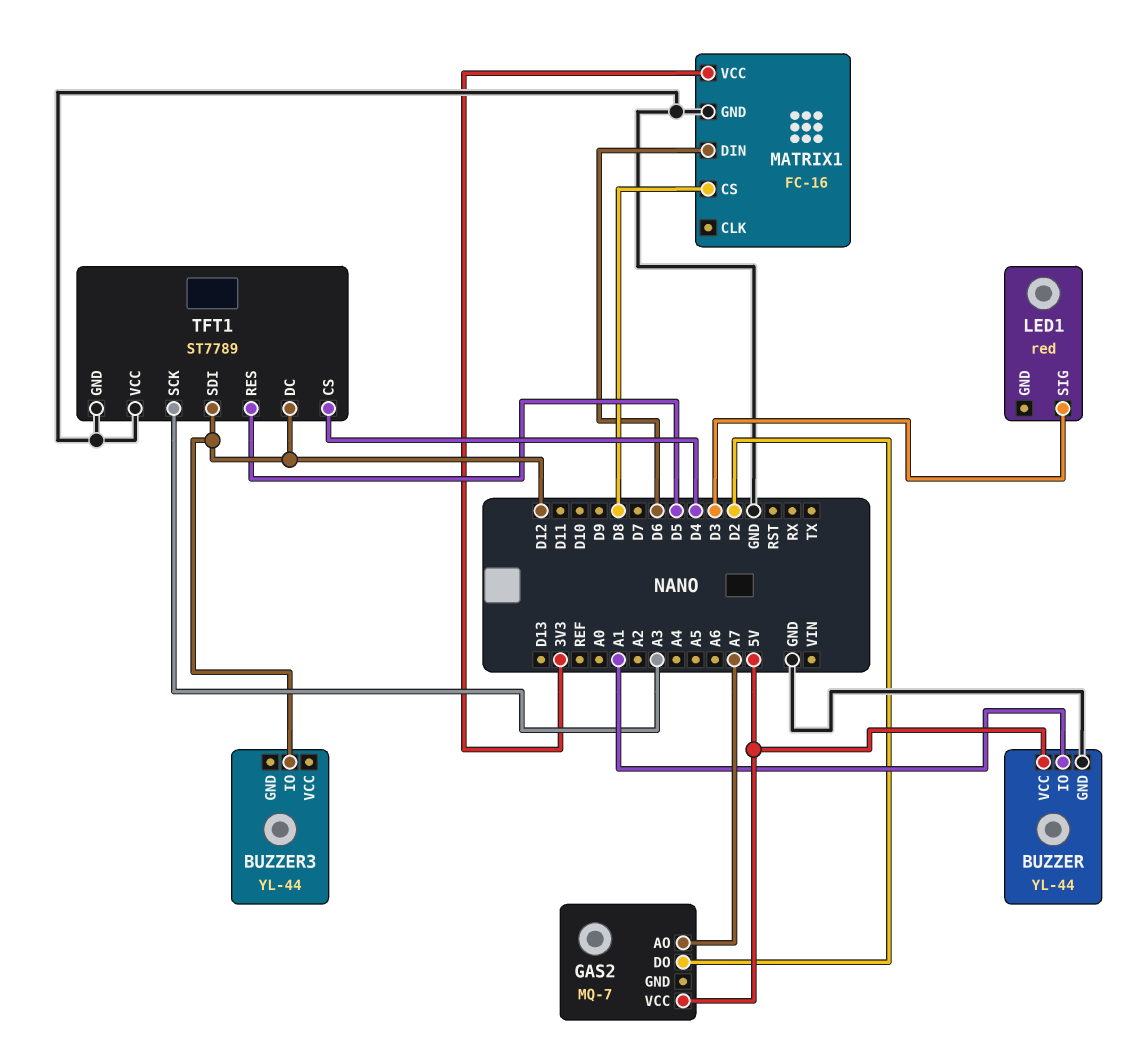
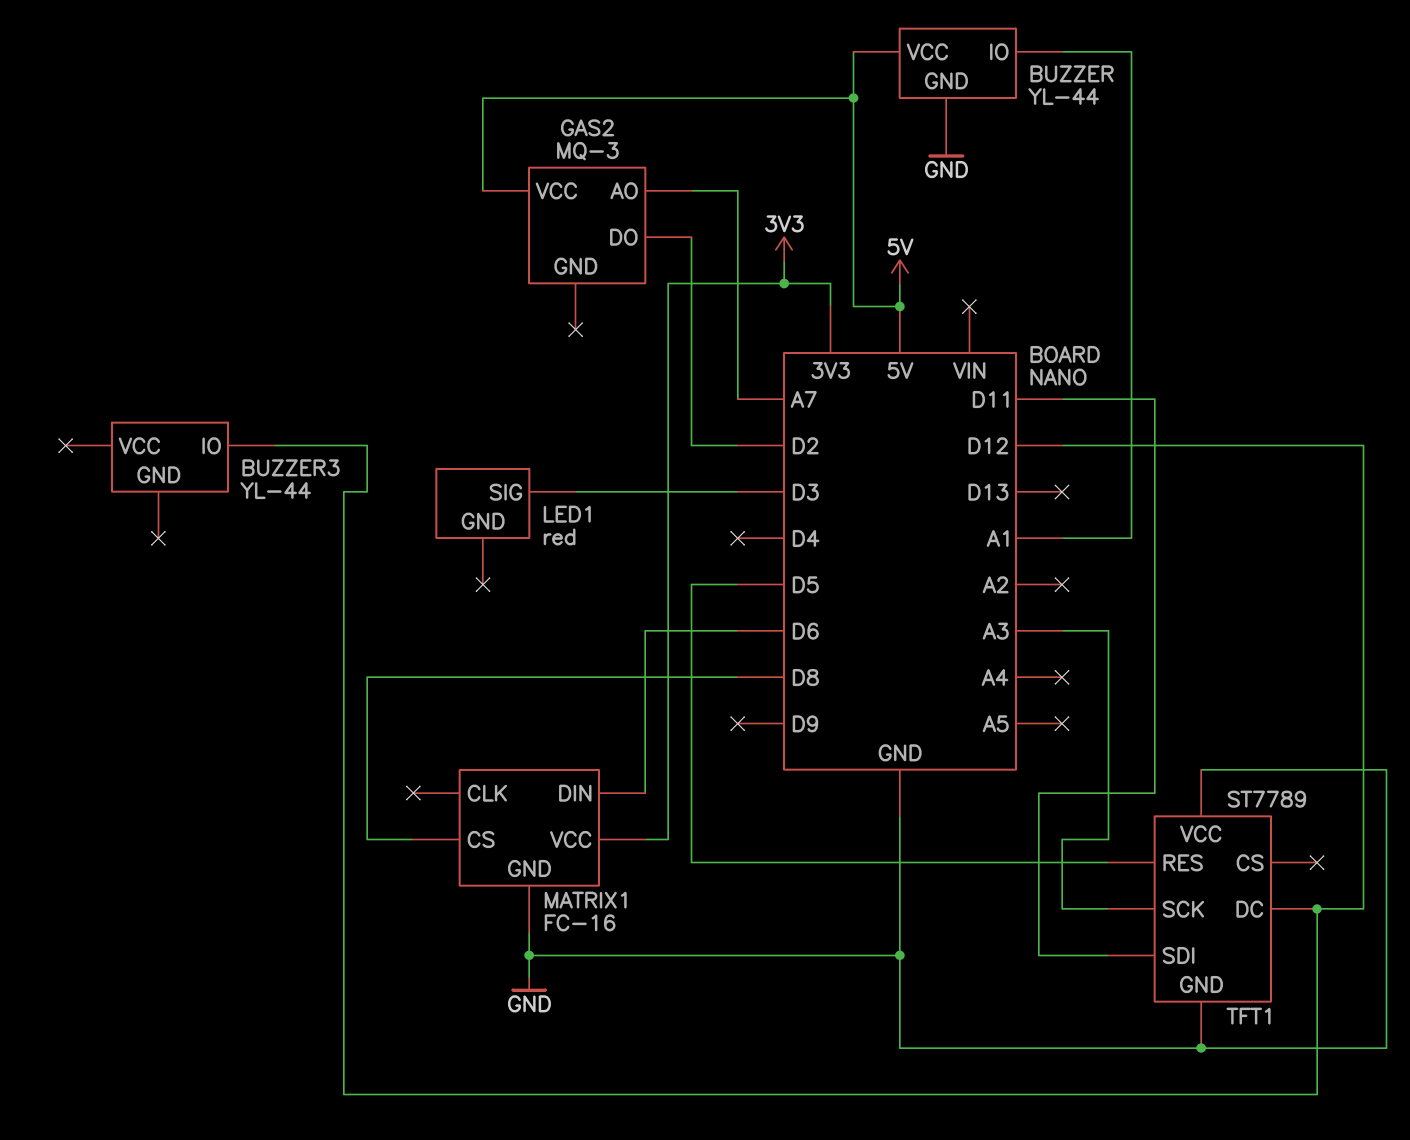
GAS2: MQ-7 -> MQ-3
TFT1 pin CS: D4 -> none
TFT1 pin SDI: D12 -> D11

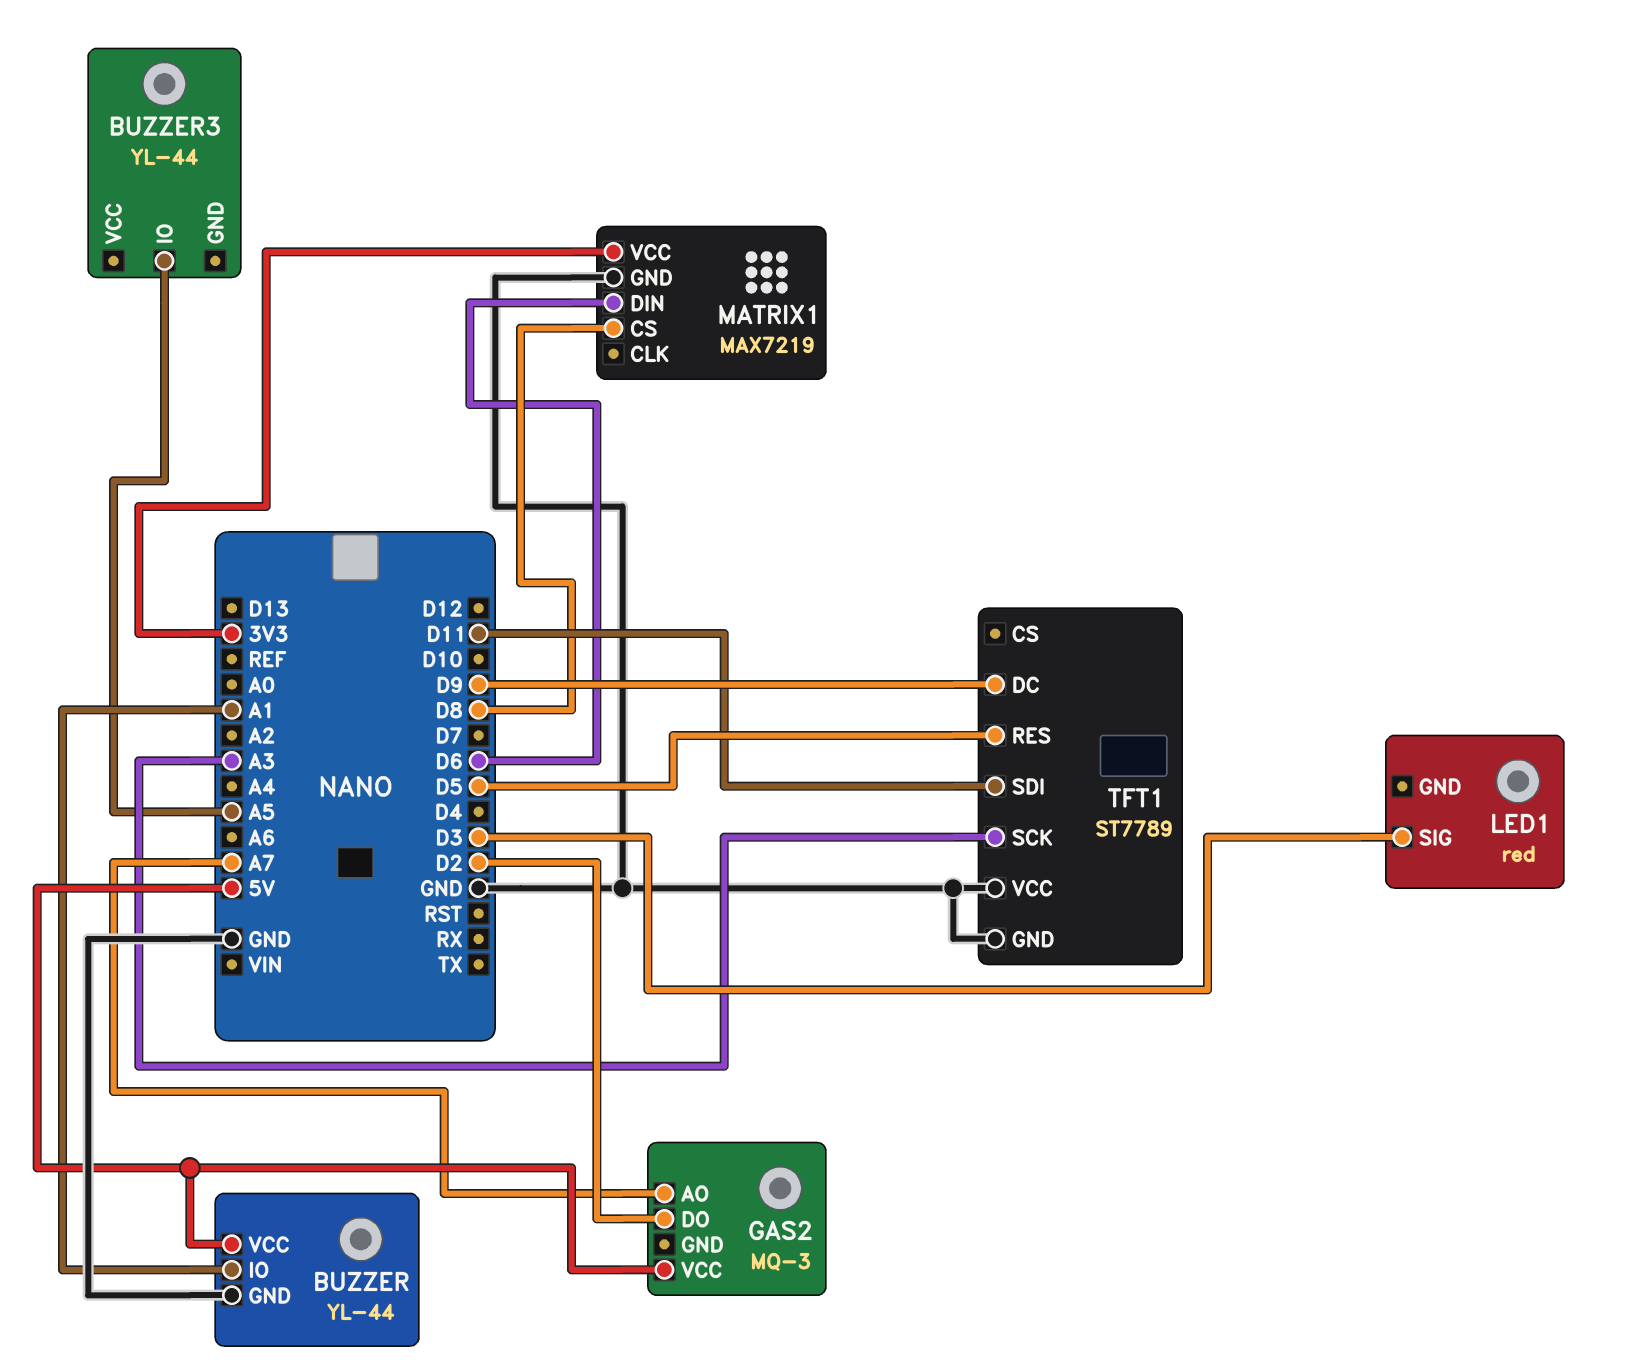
BUZZER3 pin IO: D12 -> A5
MATRIX1: FC-16 -> MAX7219
TFT1 pin DC: D12 -> D9

